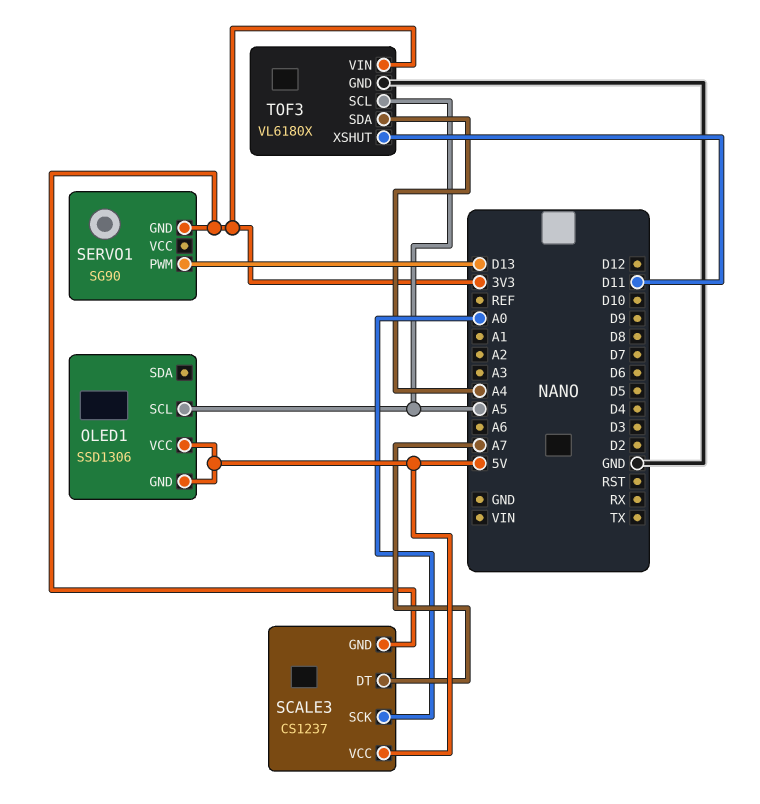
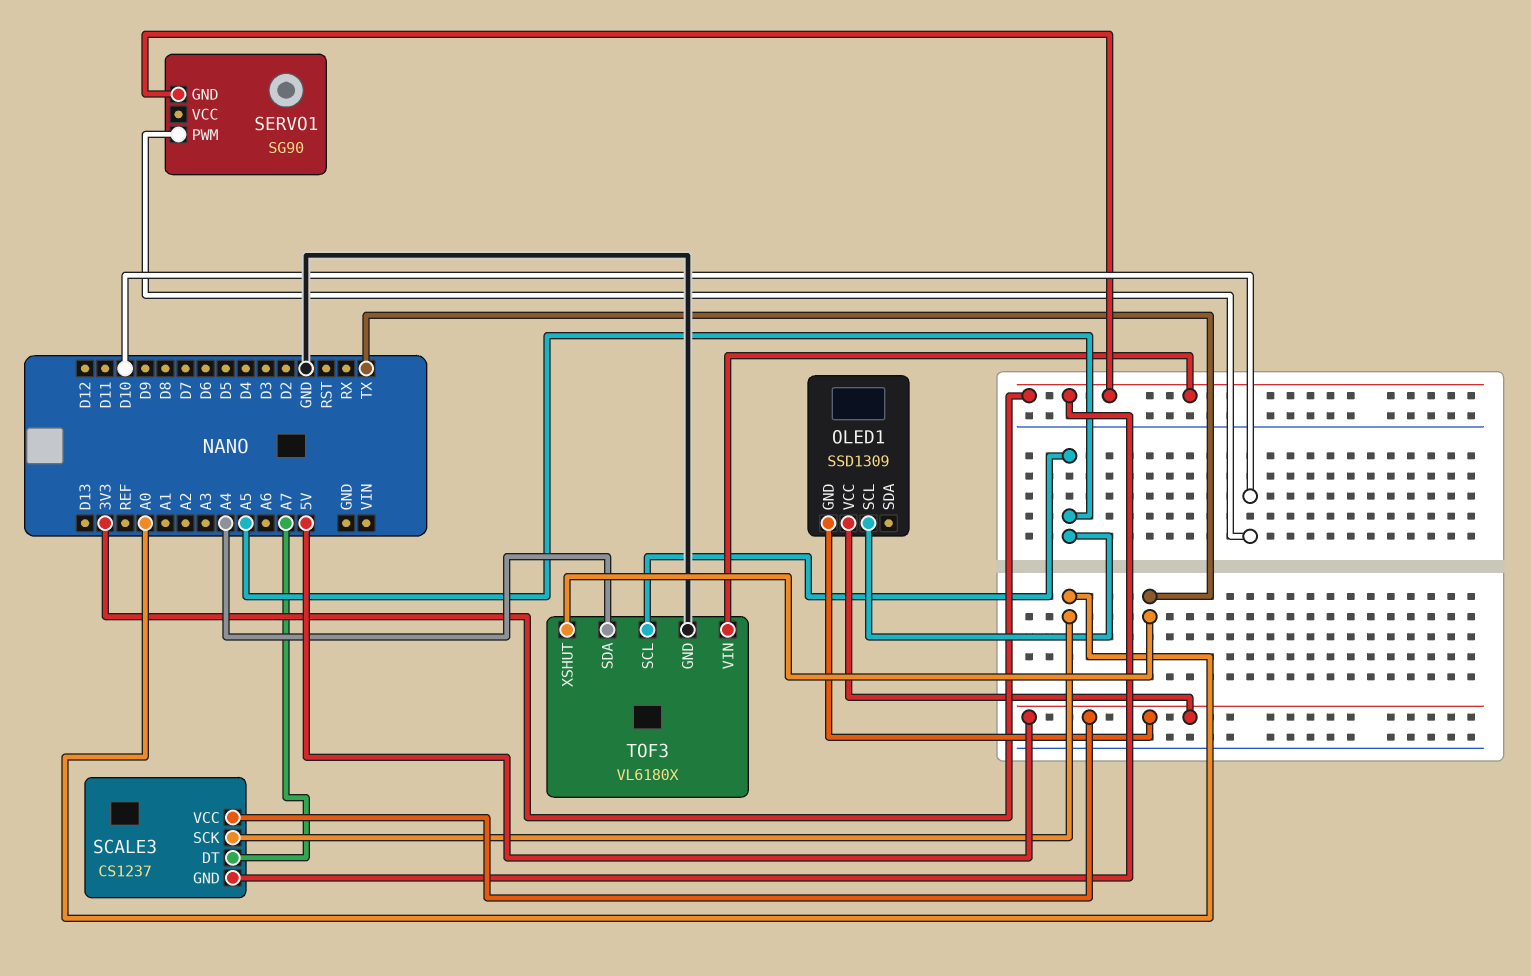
OLED1: SSD1306 -> SSD1309
SERVO1 pin PWM: D13 -> D10
TOF3 pin XSHUT: D11 -> TX

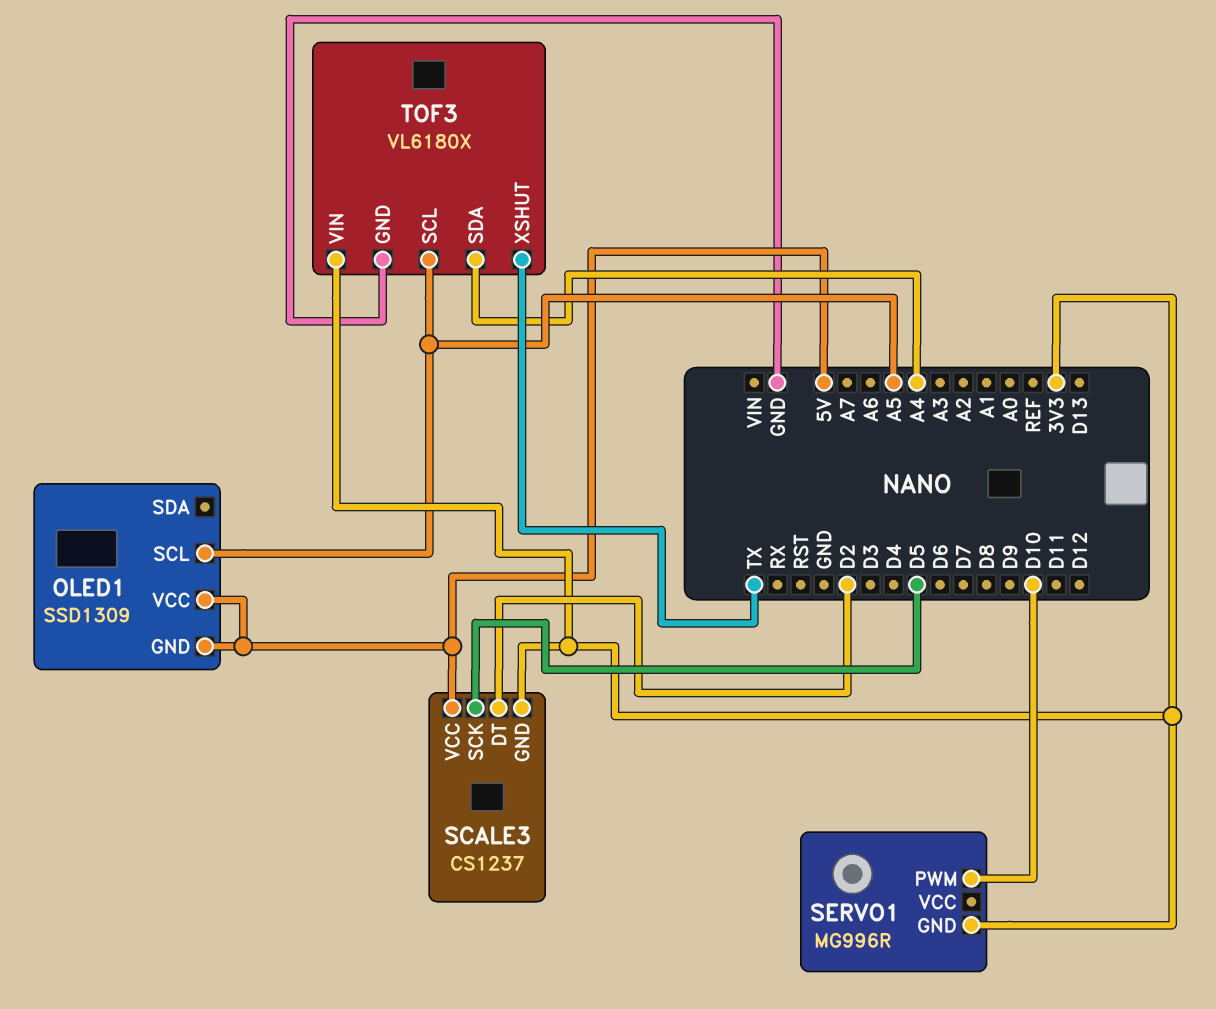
SCALE3 pin DT: A7 -> D2
SCALE3 pin SCK: A0 -> D5
SERVO1: SG90 -> MG996R

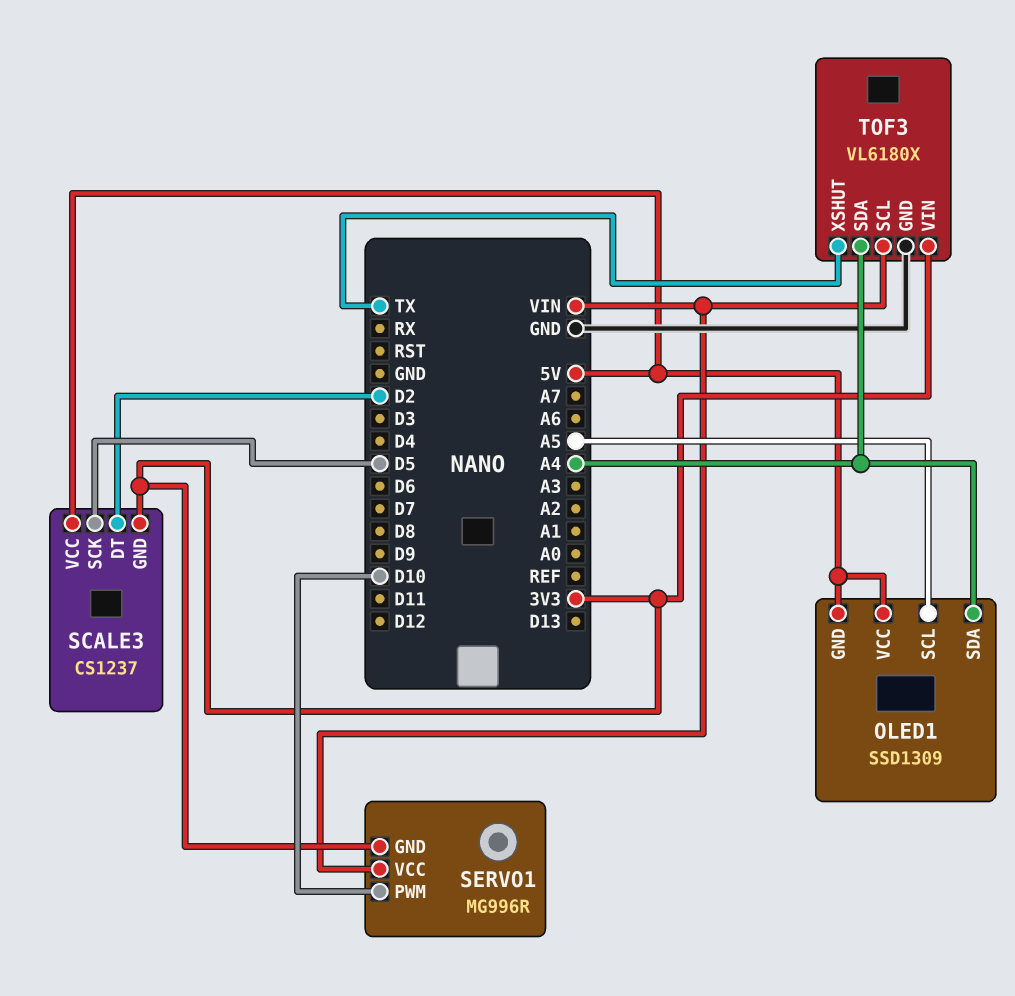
OLED1 pin SDA: none -> A4
SERVO1 pin VCC: none -> VIN
TOF3 pin SCL: A5 -> VIN

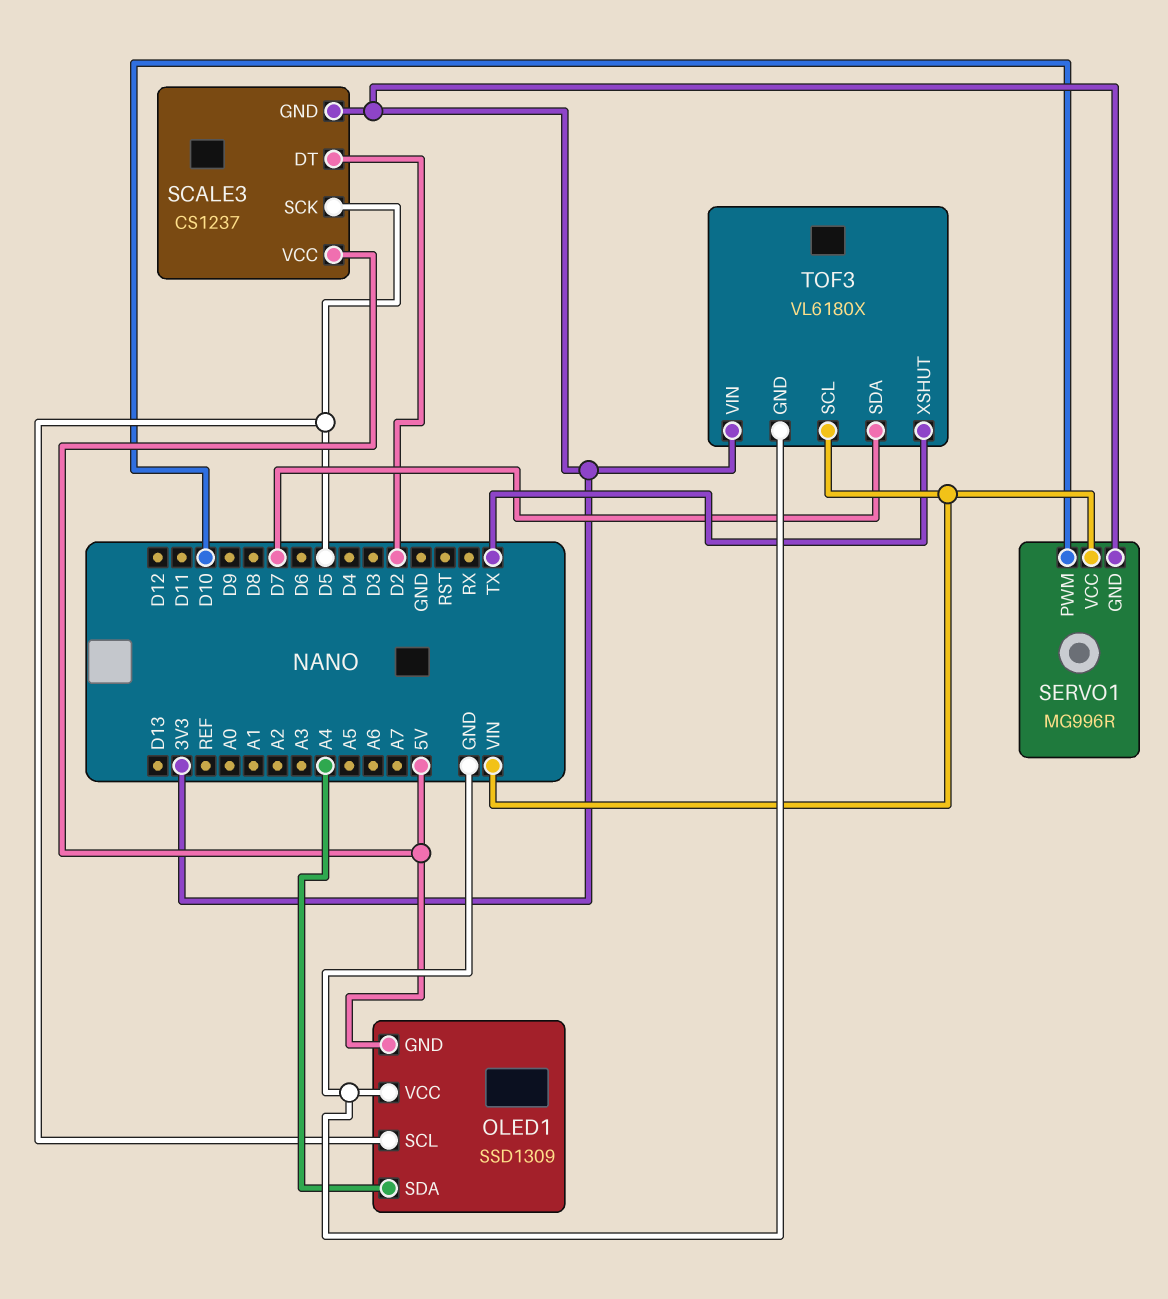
OLED1 pin SCL: A5 -> D5
OLED1 pin VCC: 5V -> GND
TOF3 pin SDA: A4 -> D7

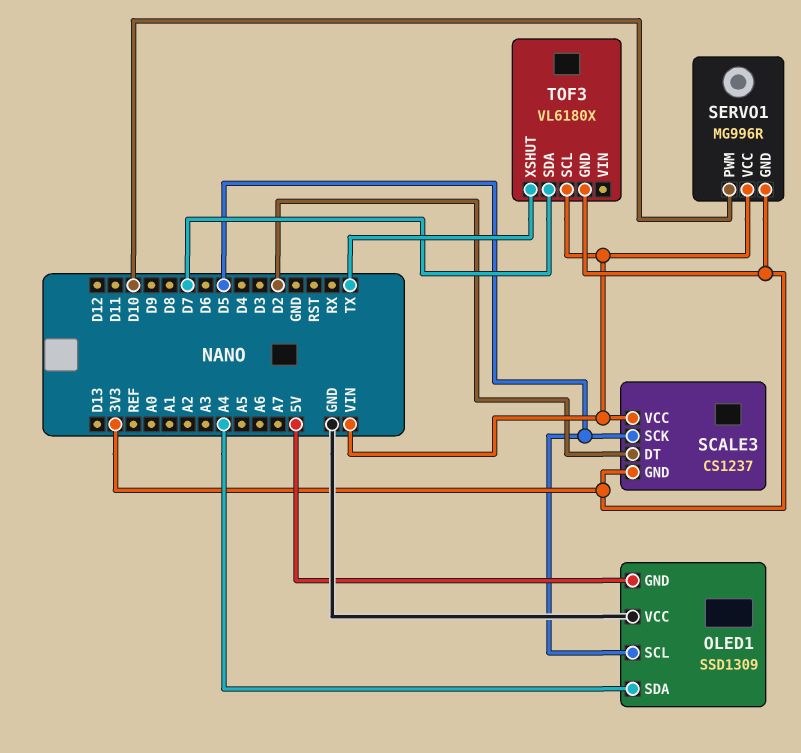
SCALE3 pin VCC: 5V -> VIN
TOF3 pin GND: GND -> 3V3
TOF3 pin VIN: 3V3 -> none

